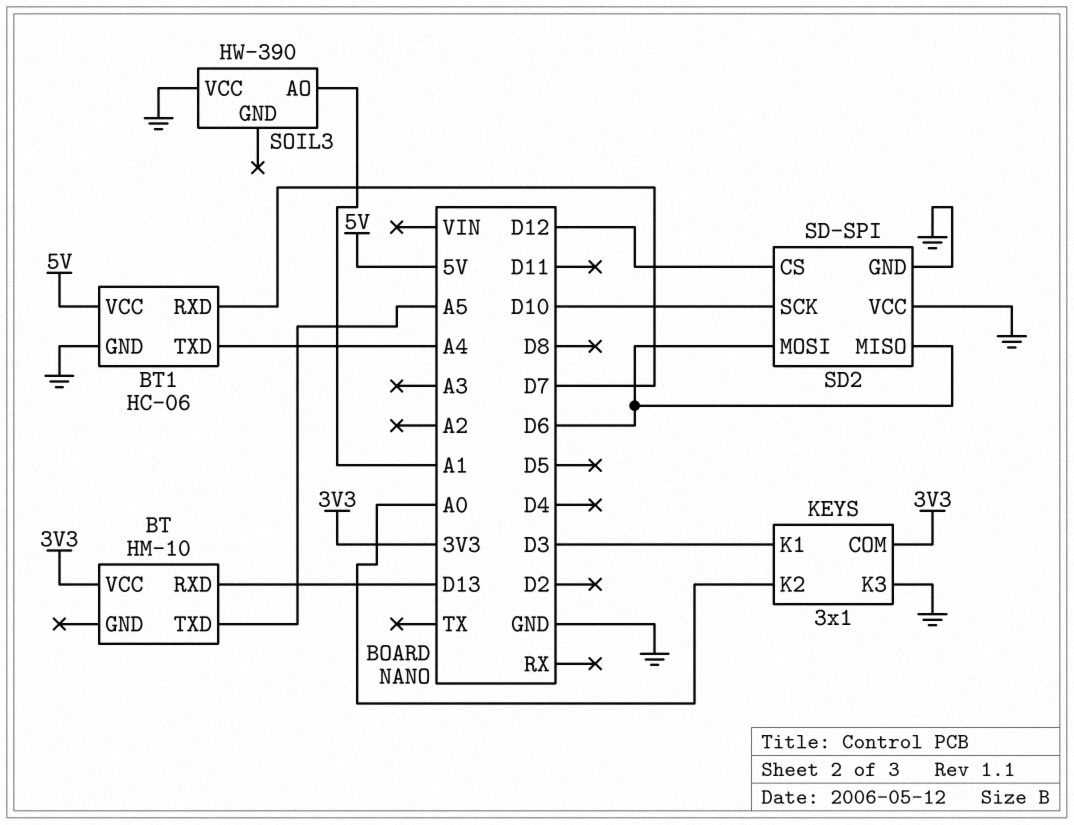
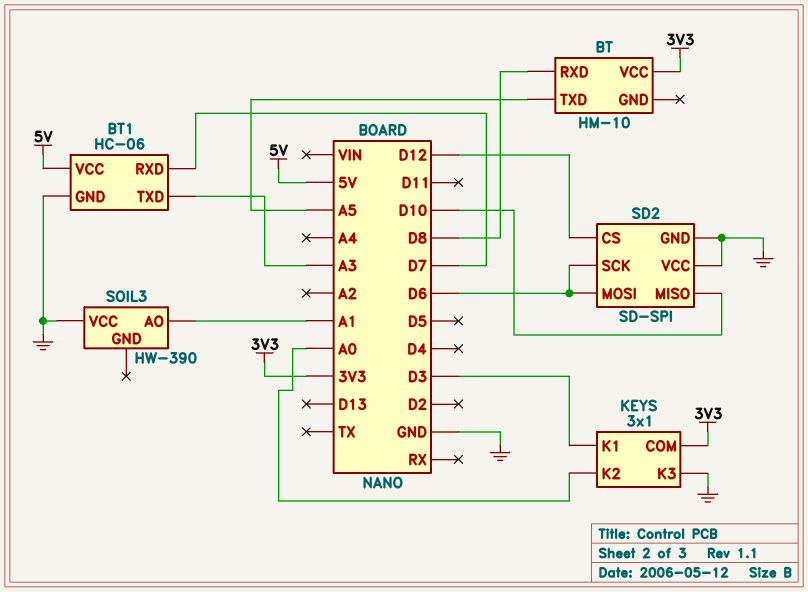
BT pin RXD: D13 -> D8
BT1 pin TXD: A4 -> A3
SD2 pin MISO: D6 -> D10
SD2 pin SCK: D10 -> D6

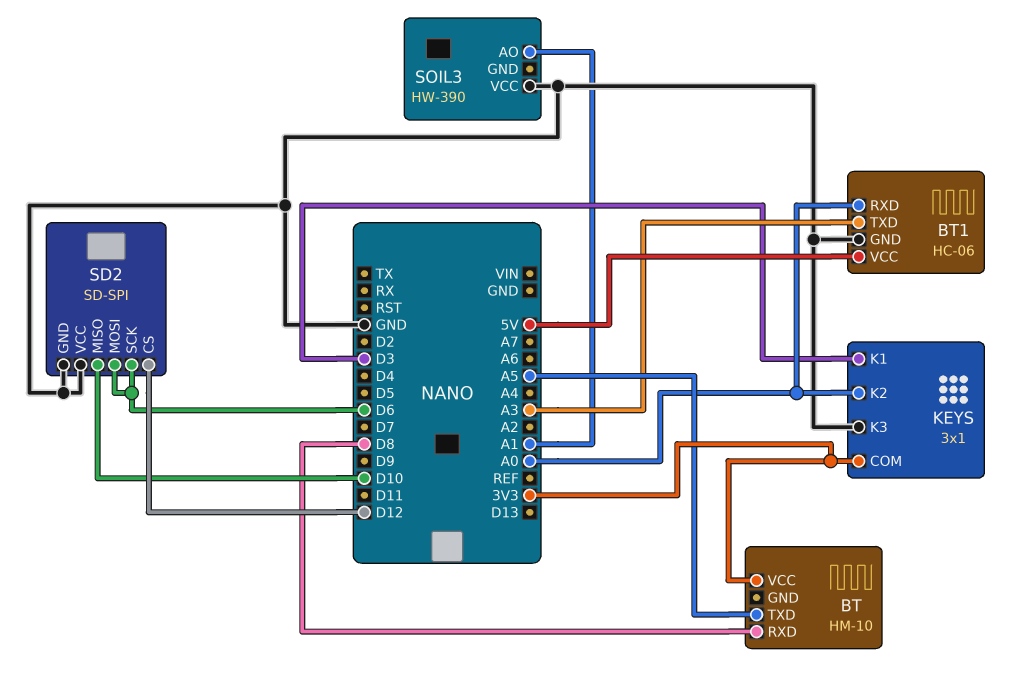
BT1 pin RXD: D7 -> A0

